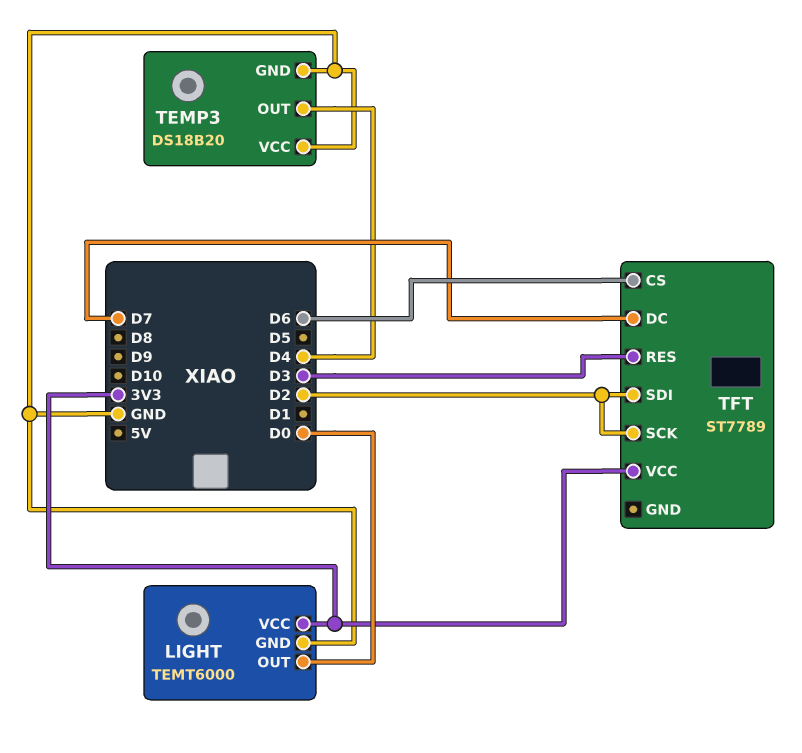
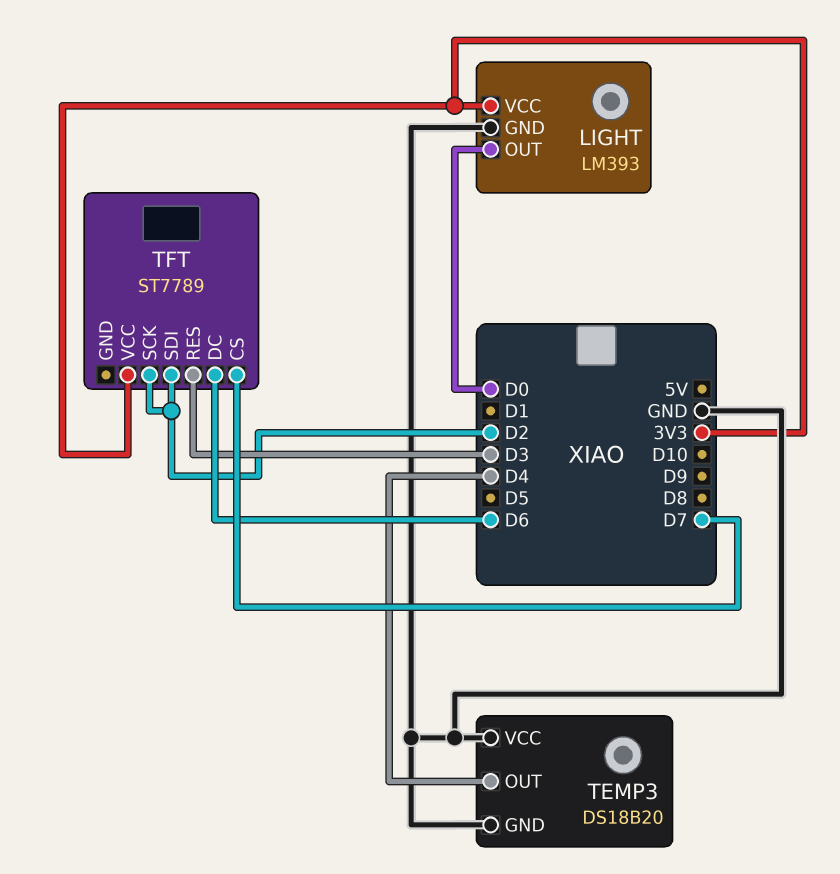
LIGHT: TEMT6000 -> LM393
TFT pin CS: D6 -> D7
TFT pin DC: D7 -> D6

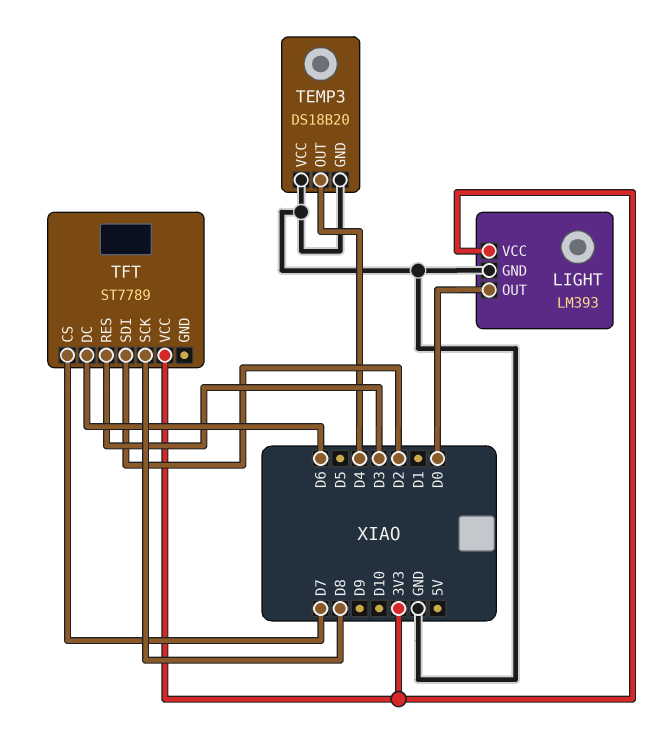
TFT pin SCK: D2 -> D8

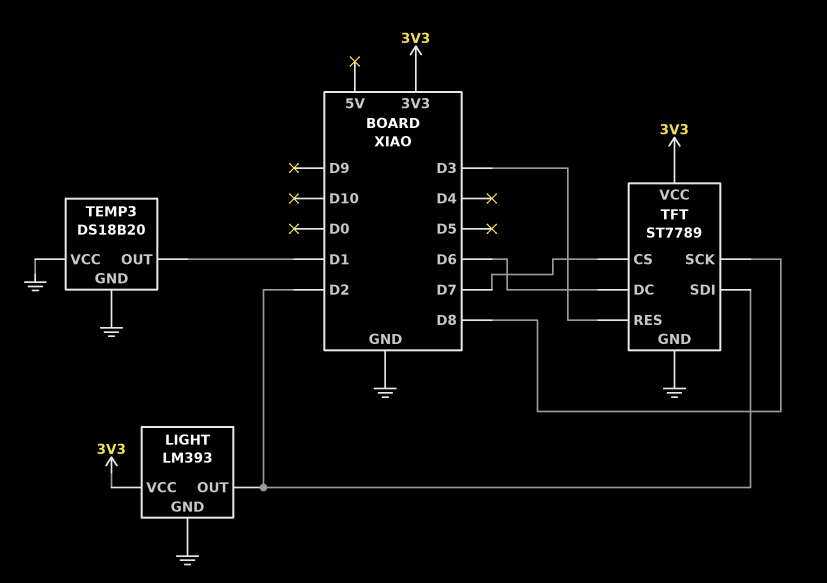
LIGHT pin OUT: D0 -> D2
TEMP3 pin OUT: D4 -> D1
TFT pin GND: none -> GND

